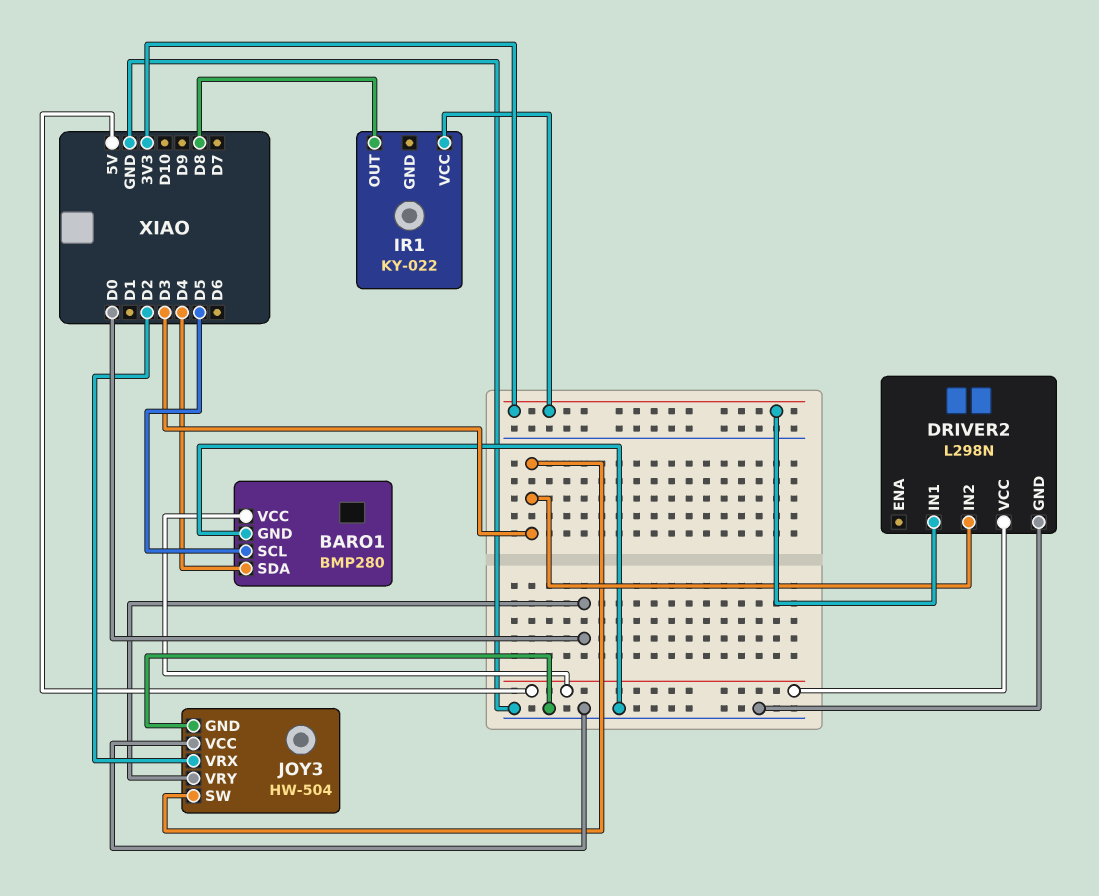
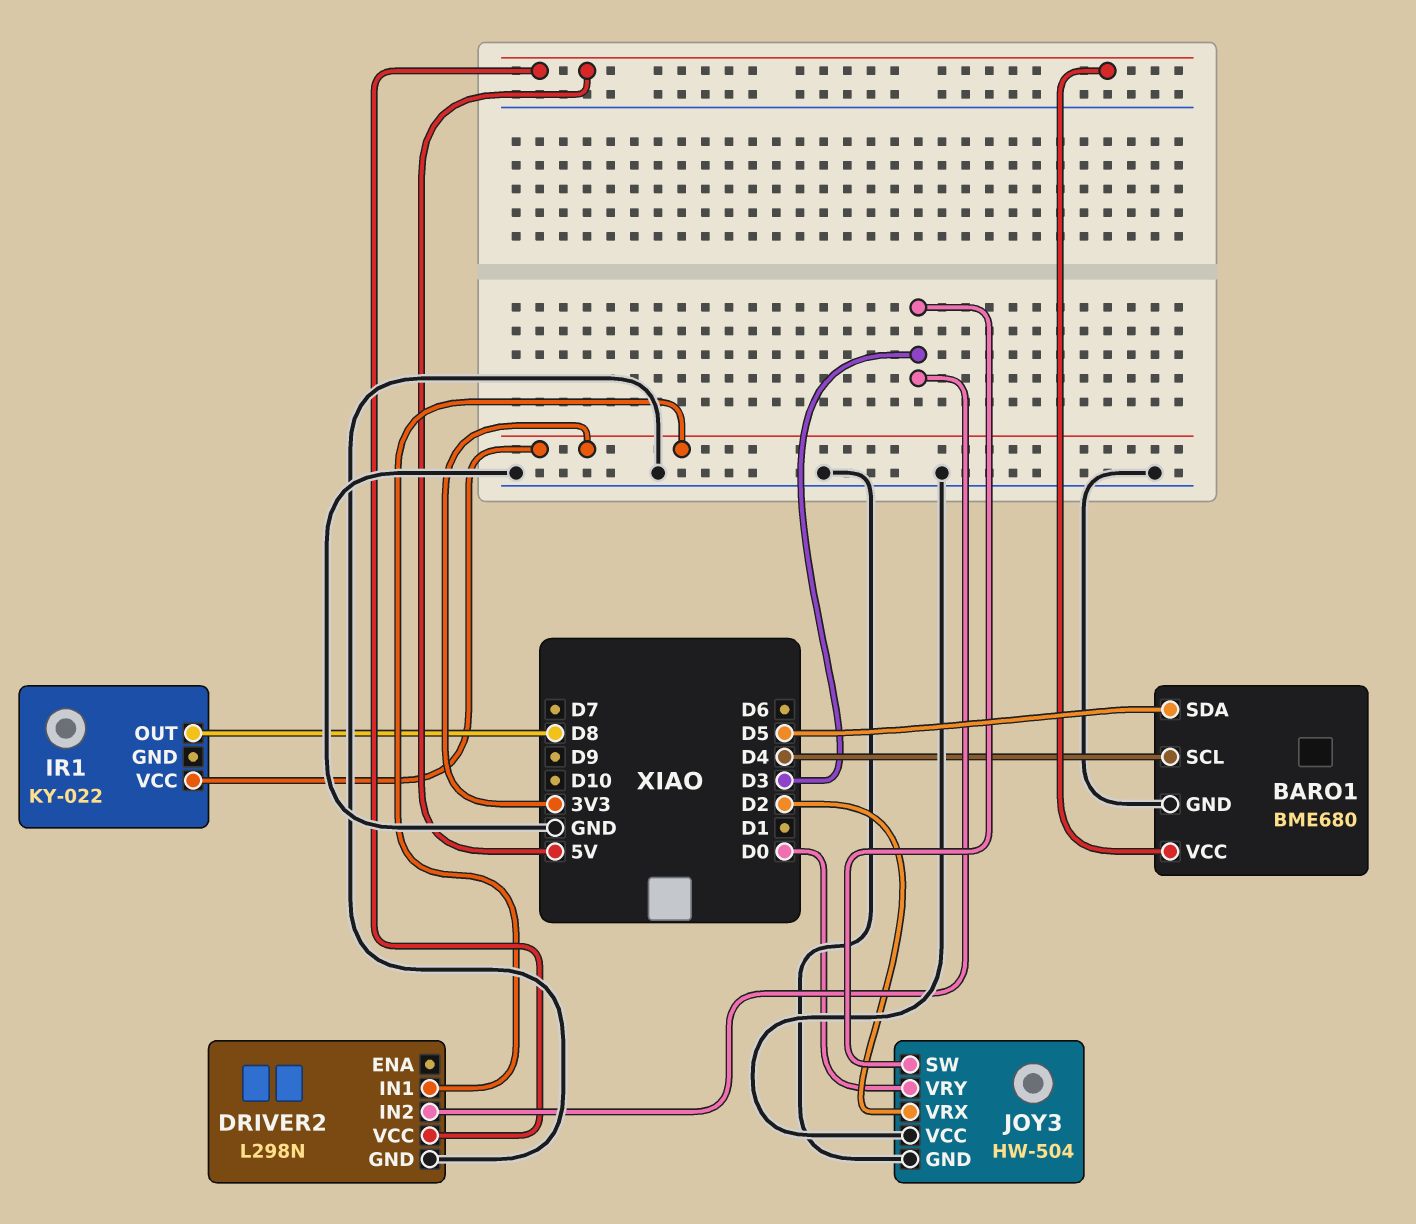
BARO1: BMP280 -> BME680
BARO1 pin SCL: D5 -> D4
BARO1 pin SDA: D4 -> D5

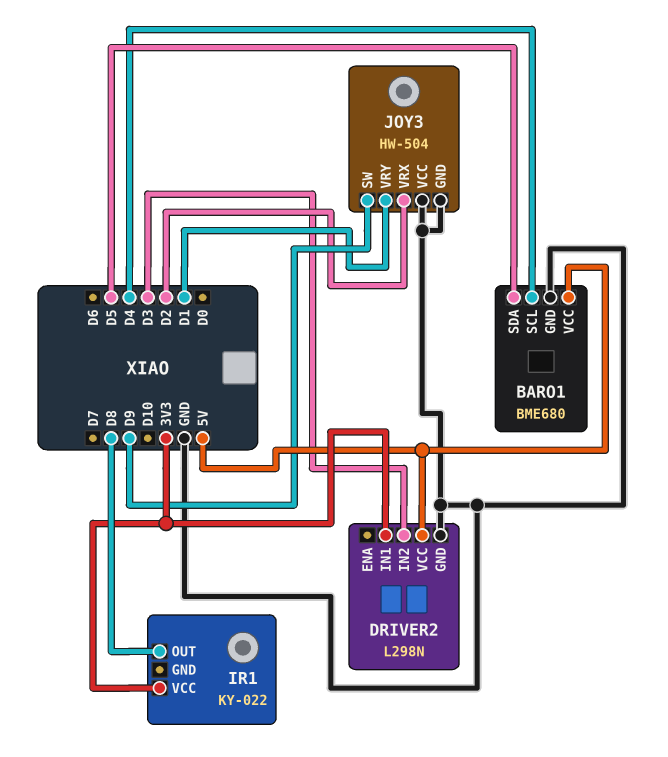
JOY3 pin SW: D3 -> D9
JOY3 pin VRY: D0 -> D1

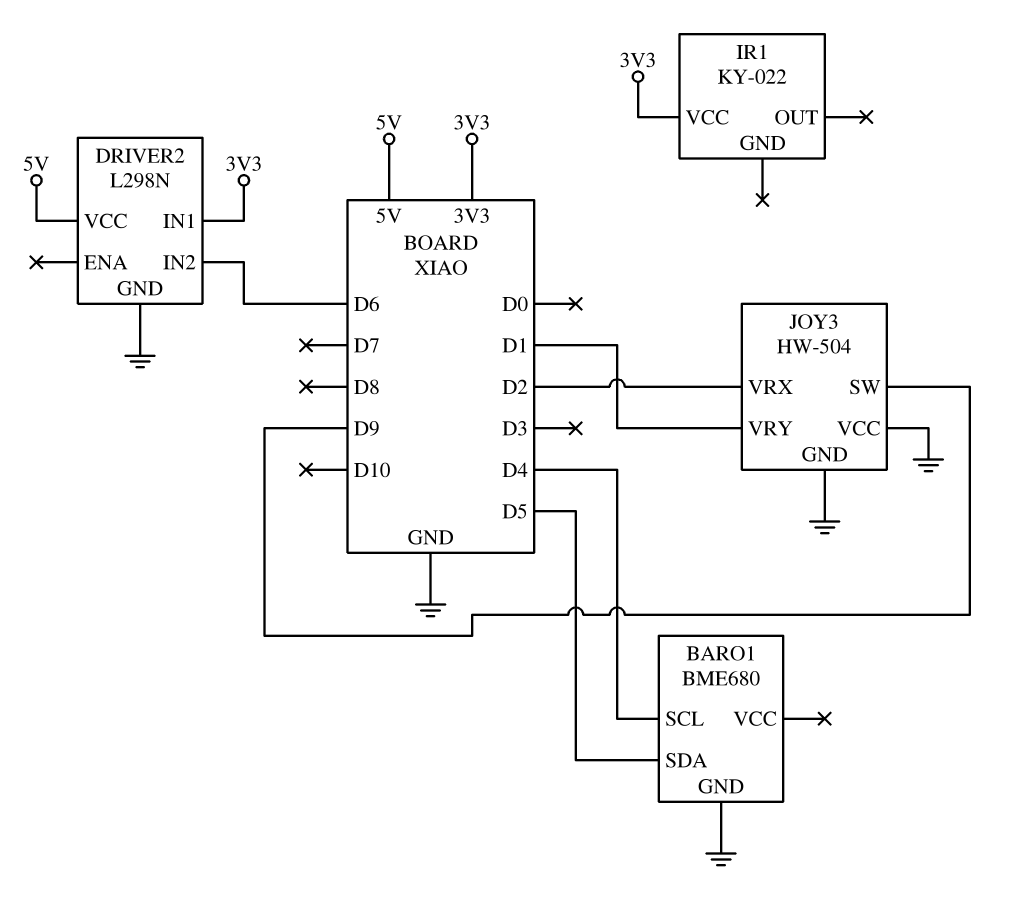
BARO1 pin VCC: 5V -> none
DRIVER2 pin IN2: D3 -> D6
IR1 pin OUT: D8 -> none

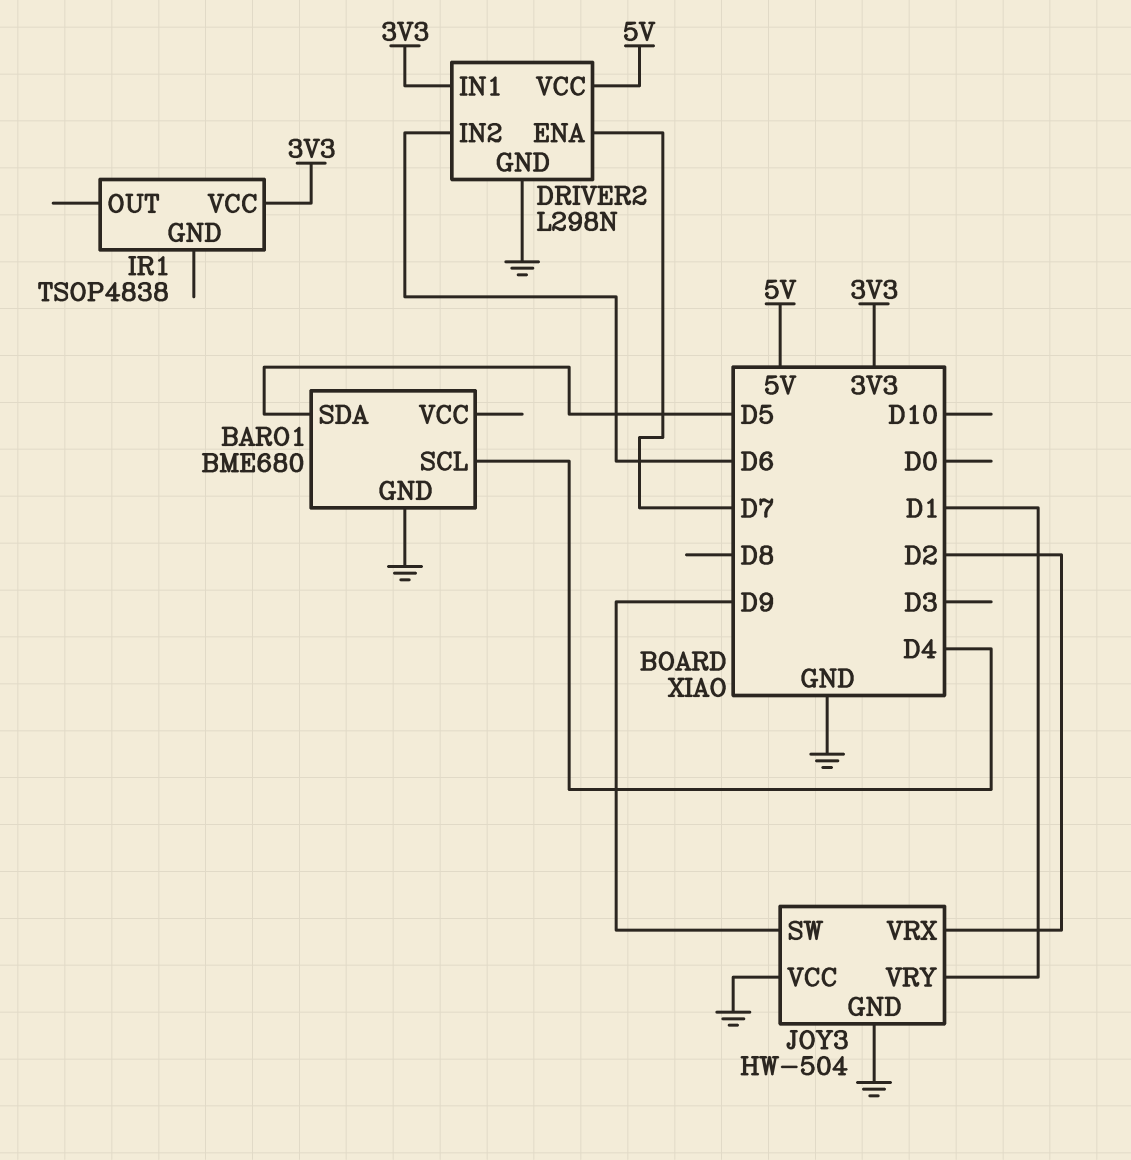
DRIVER2 pin ENA: none -> D7
IR1: KY-022 -> TSOP4838

